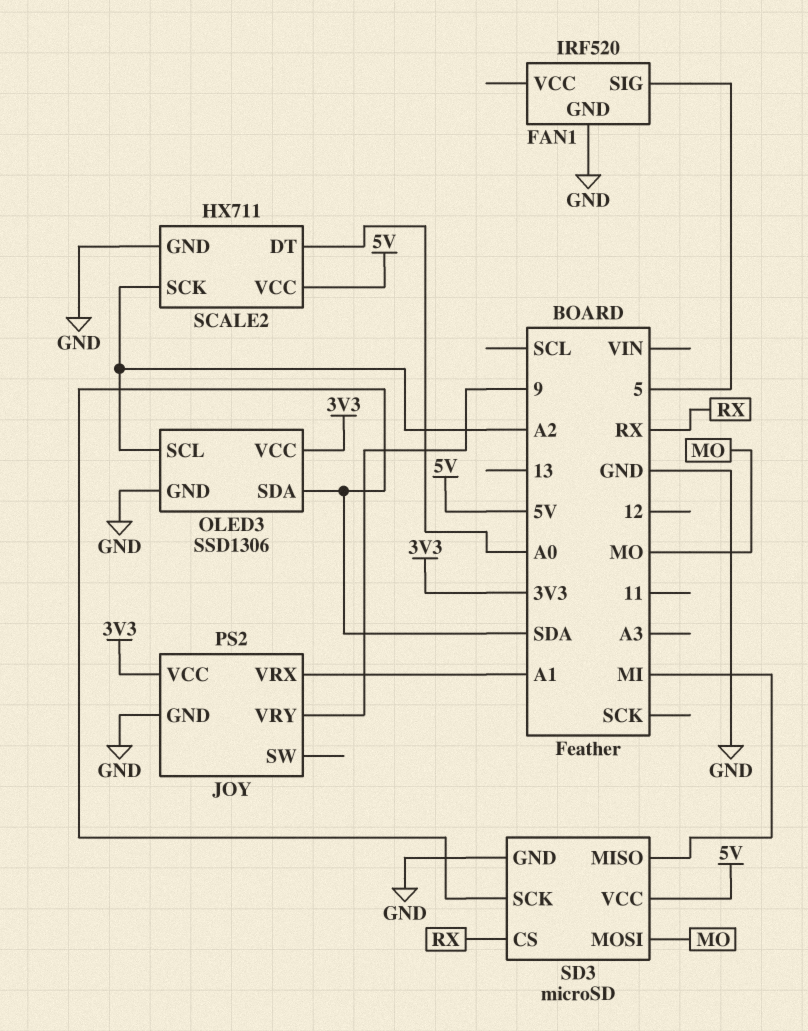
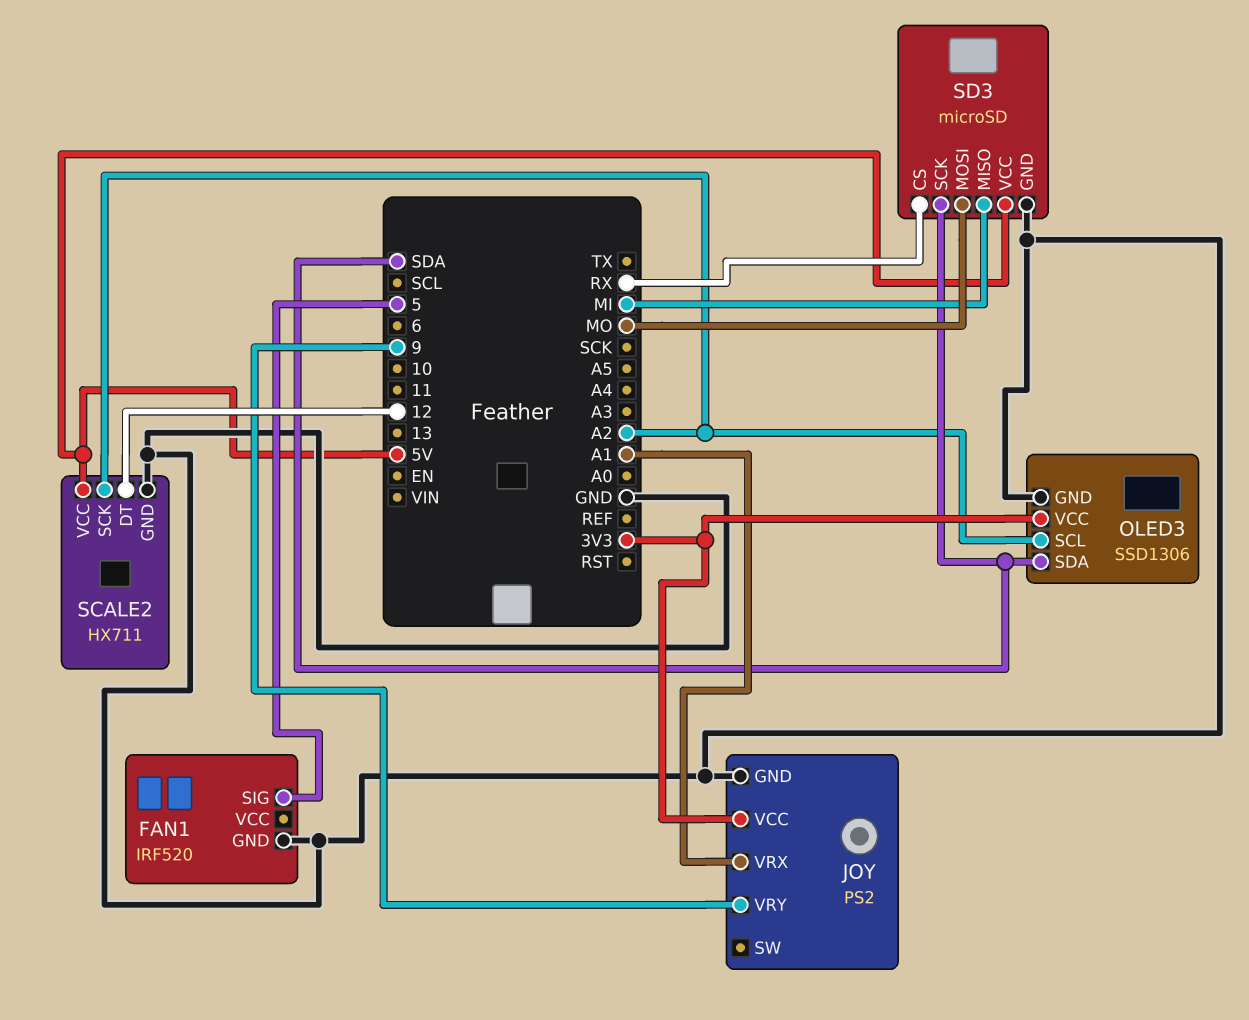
SCALE2 pin DT: A0 -> 12

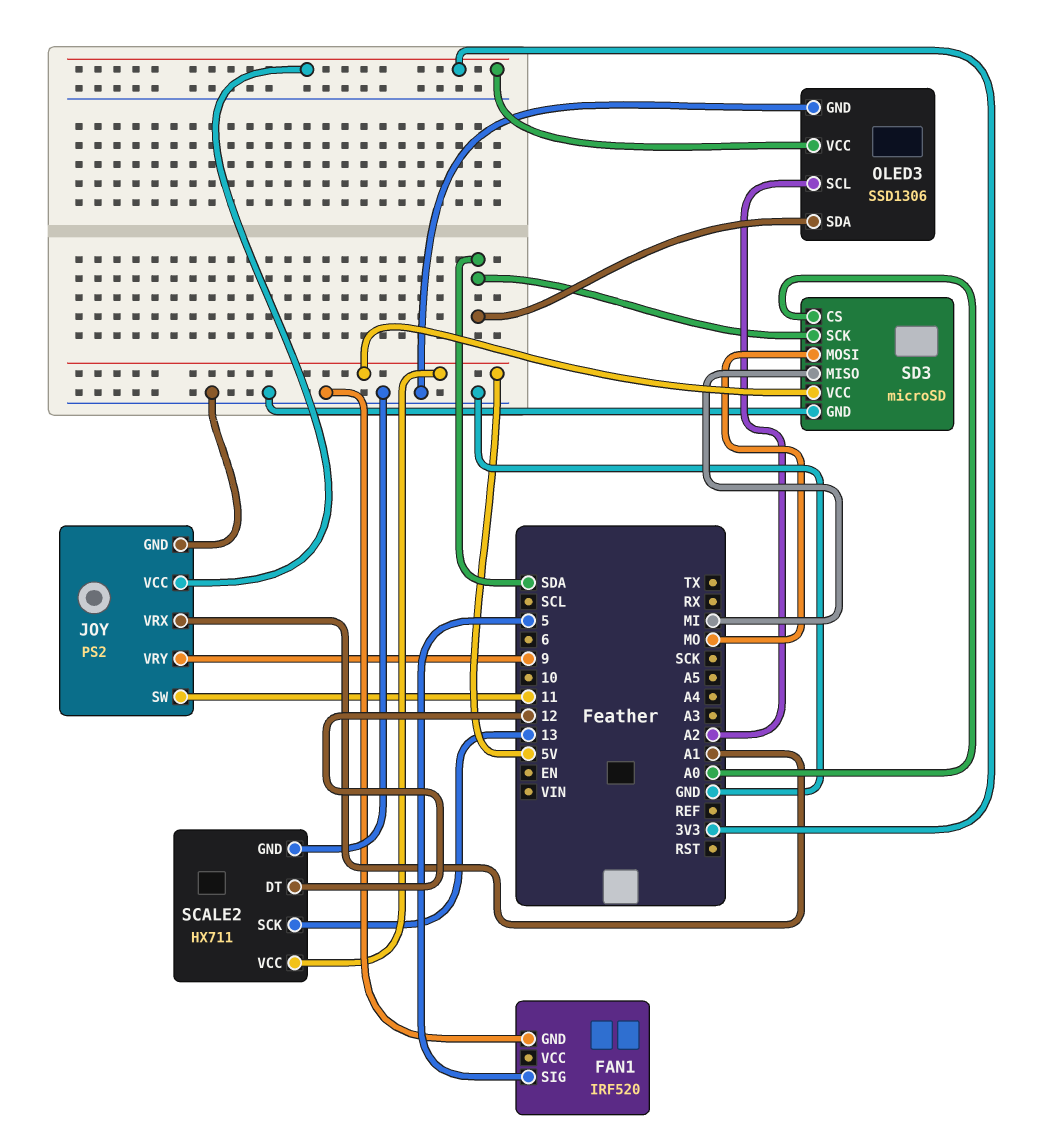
JOY pin SW: none -> 11
SCALE2 pin SCK: A2 -> 13
SD3 pin CS: RX -> A0

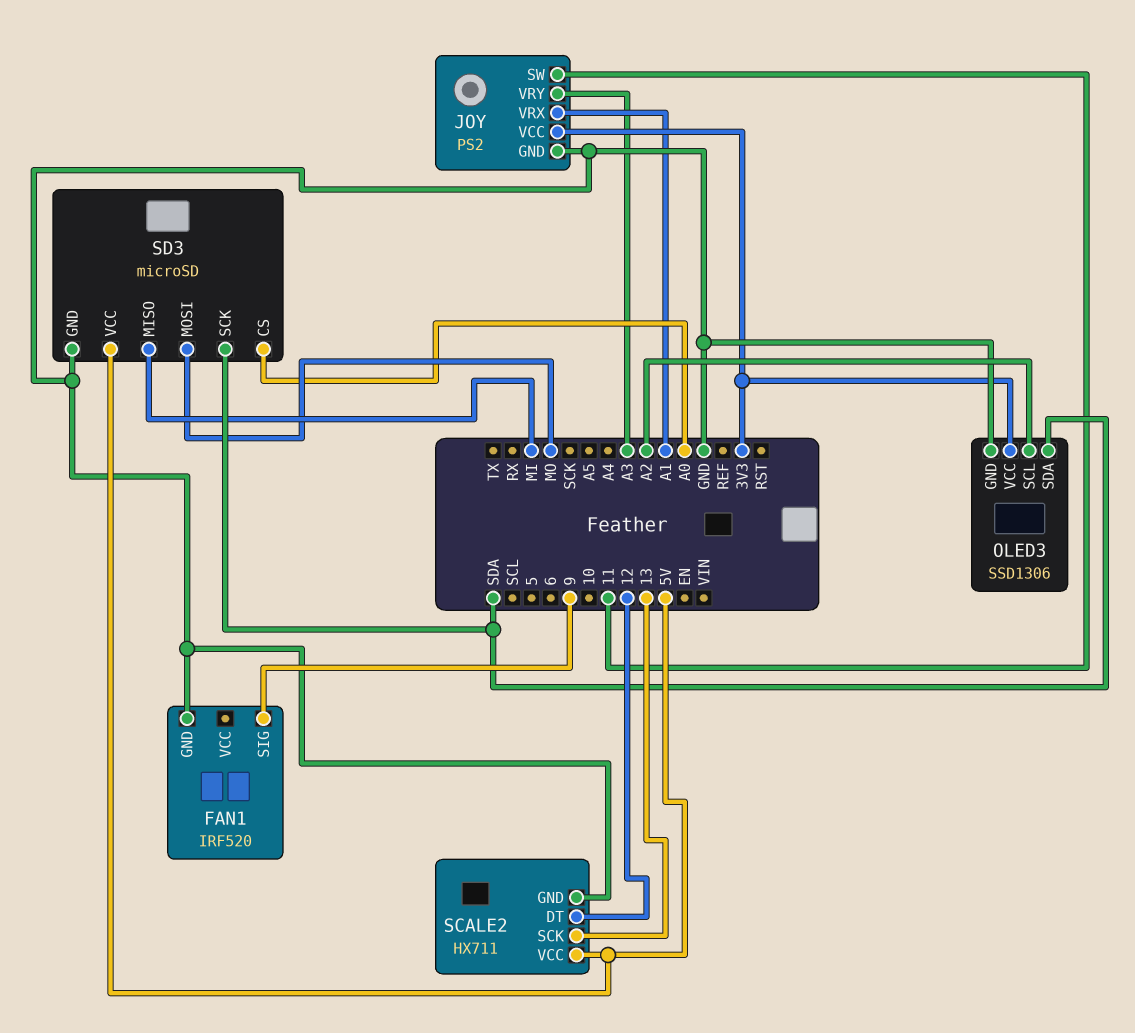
FAN1 pin SIG: 5 -> 9
JOY pin VRY: 9 -> A3

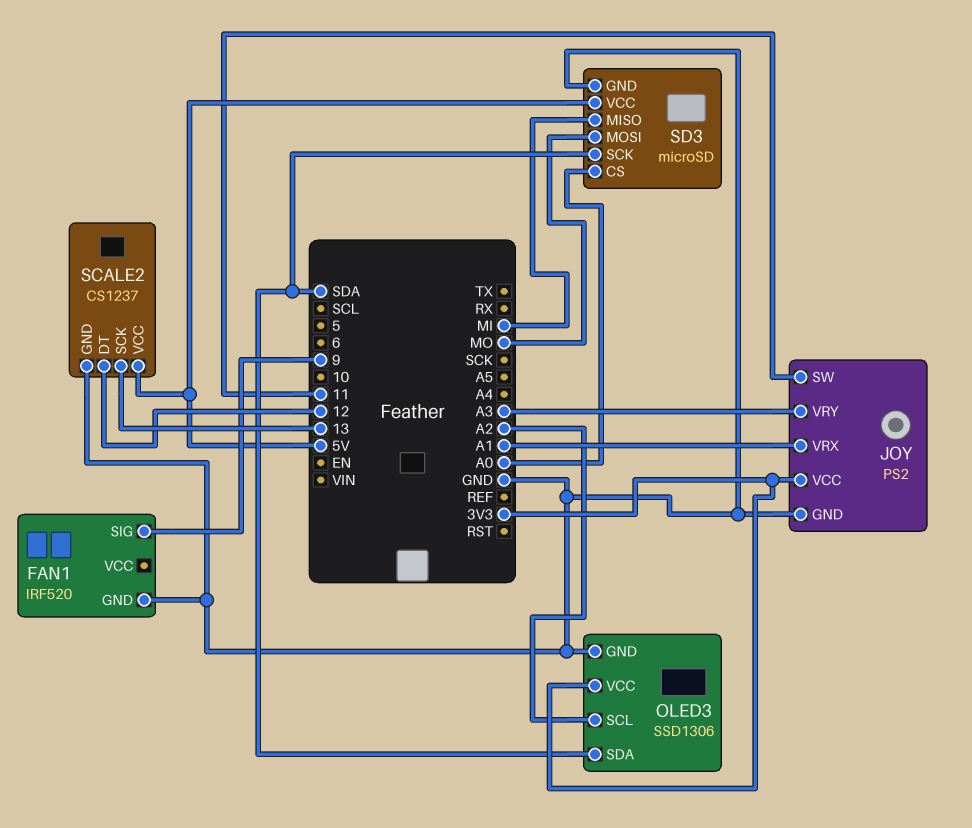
SCALE2: HX711 -> CS1237

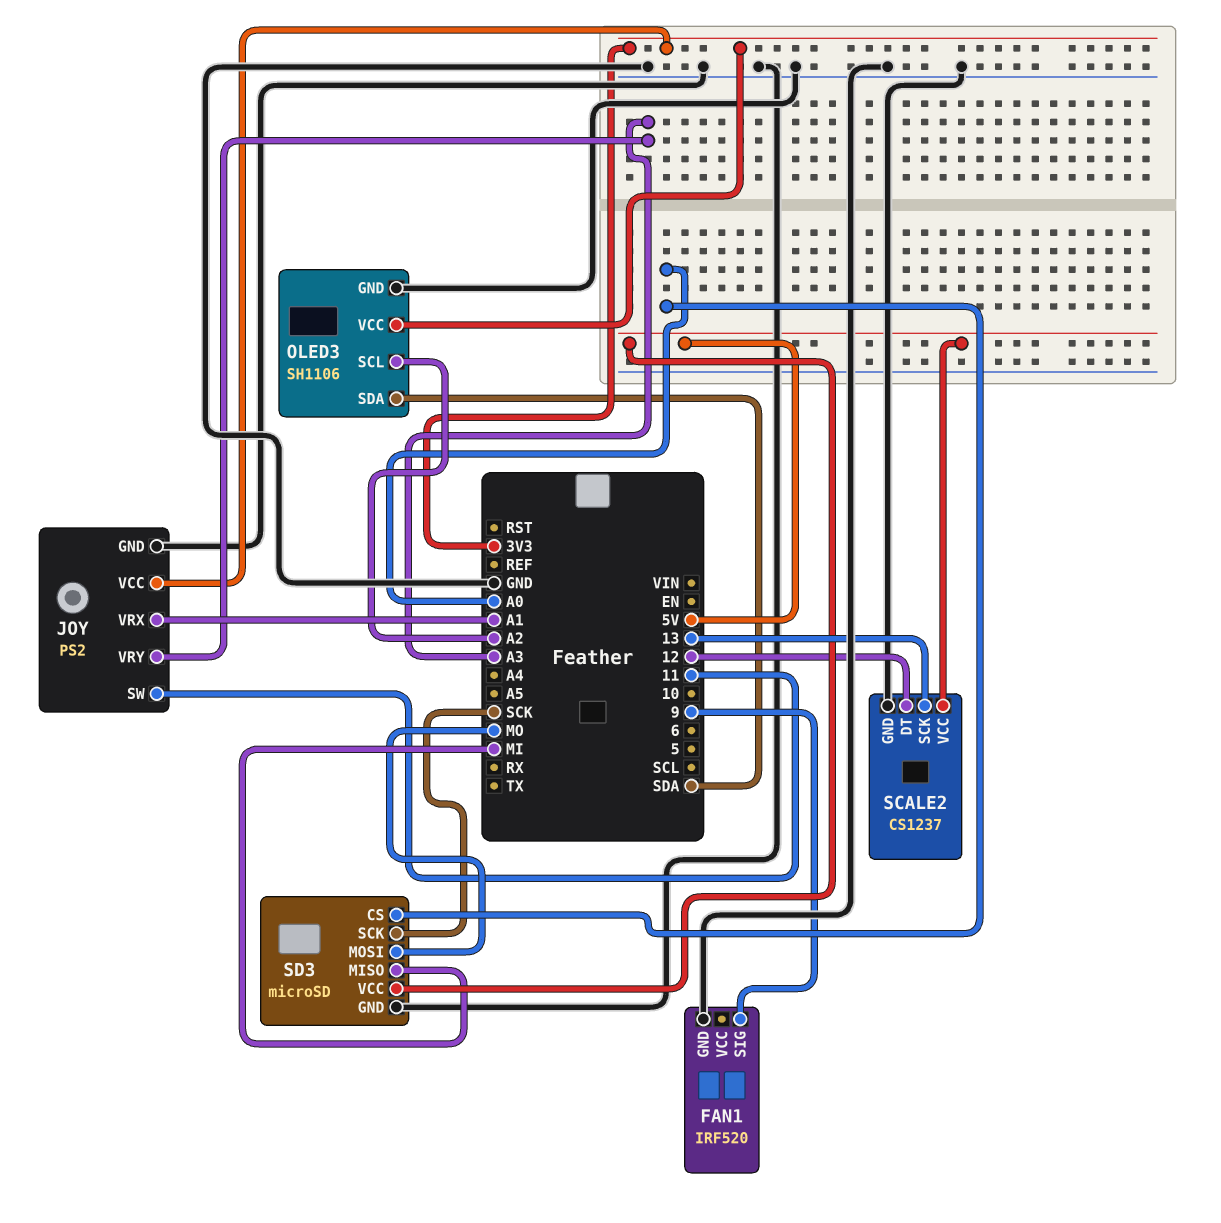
OLED3: SSD1306 -> SH1106
SD3 pin SCK: SDA -> SCK

